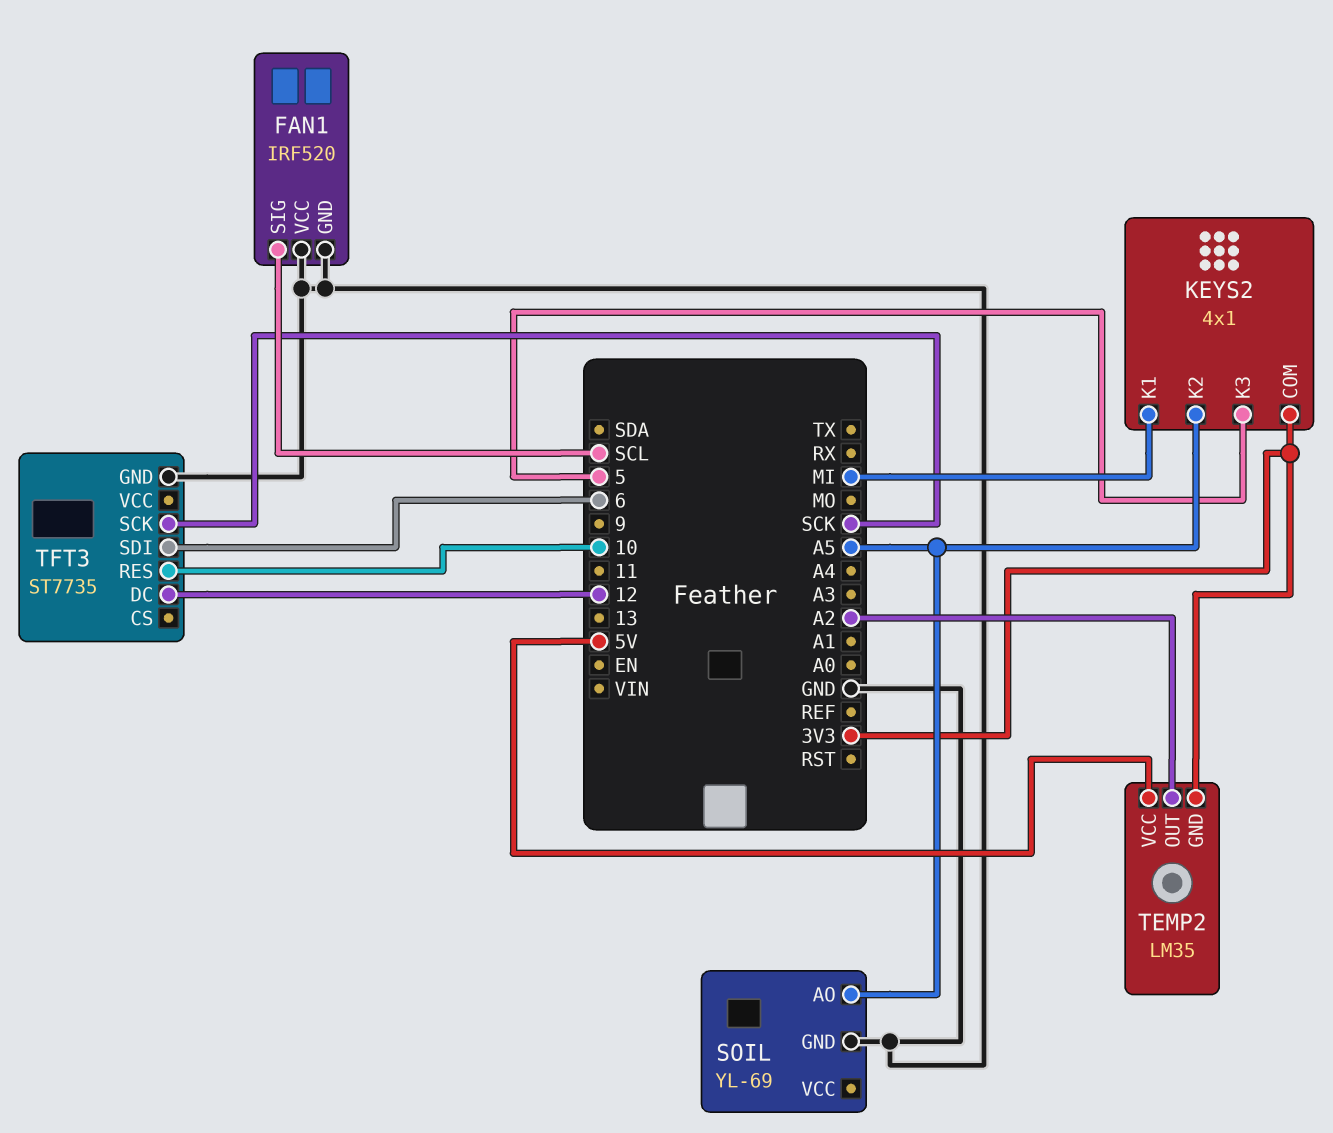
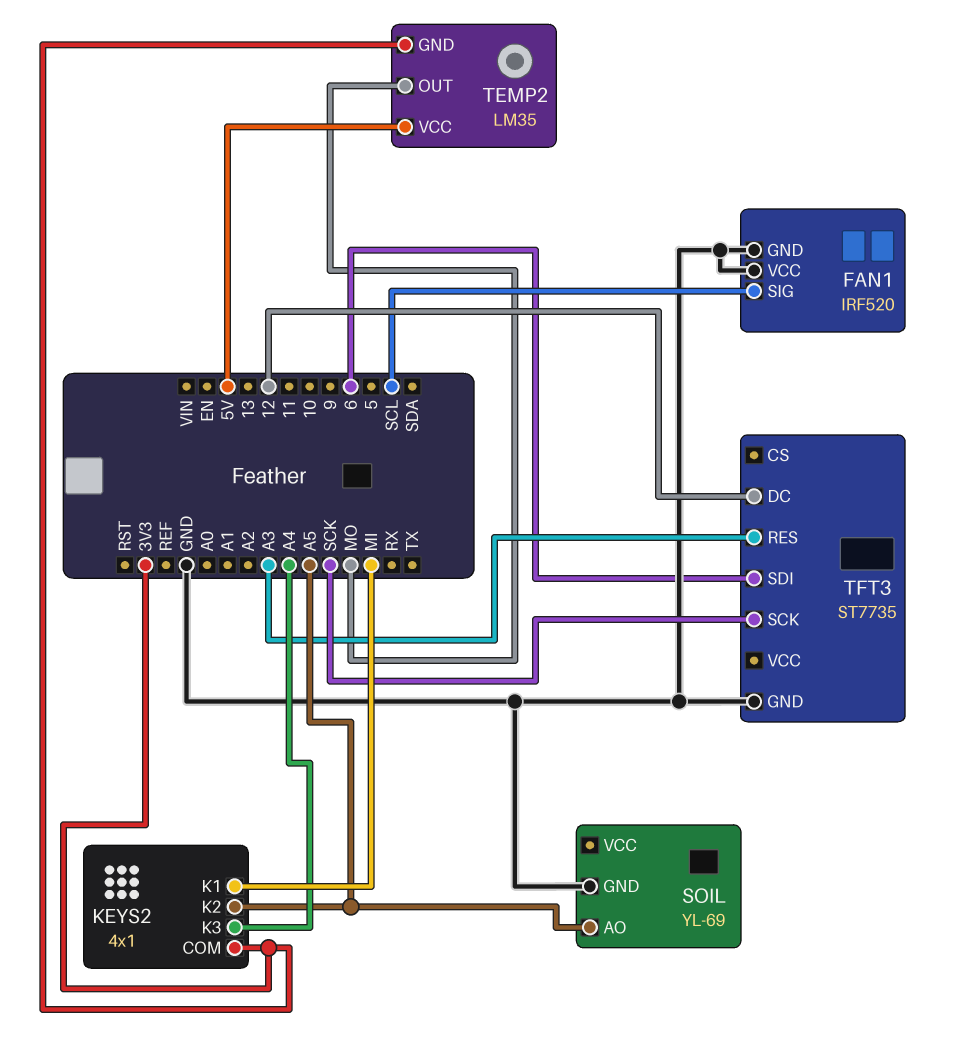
KEYS2 pin K3: 5 -> A4
TEMP2 pin OUT: A2 -> MO
TFT3 pin RES: 10 -> A3

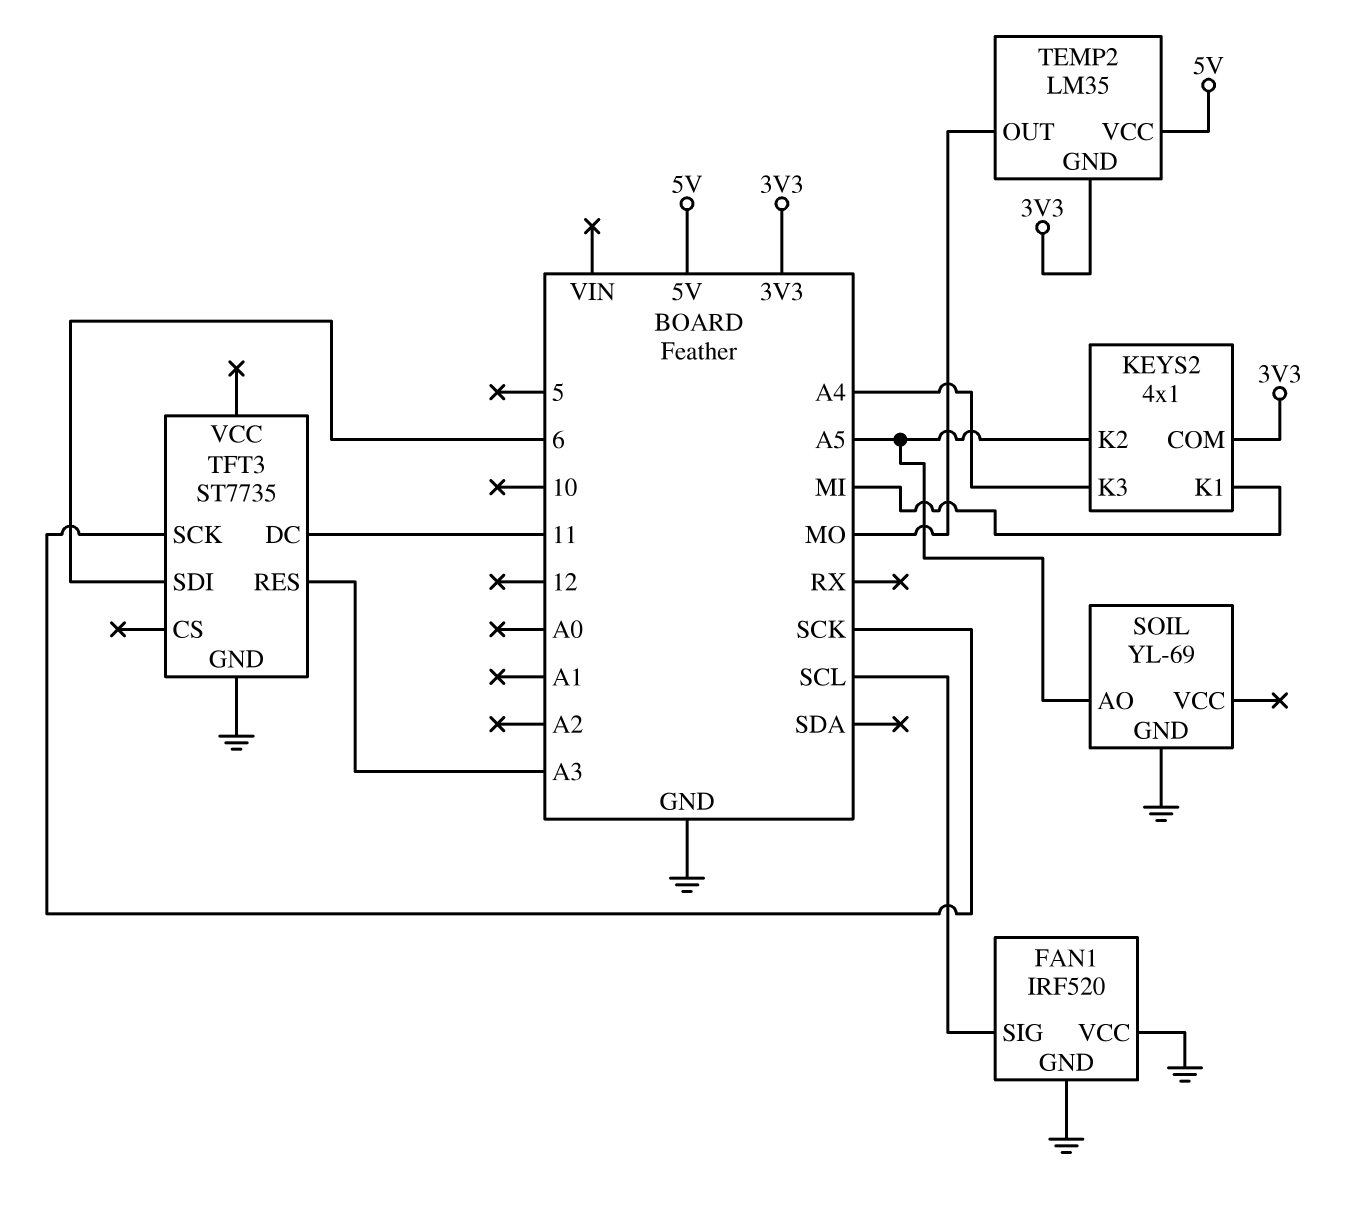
TFT3 pin DC: 12 -> 11

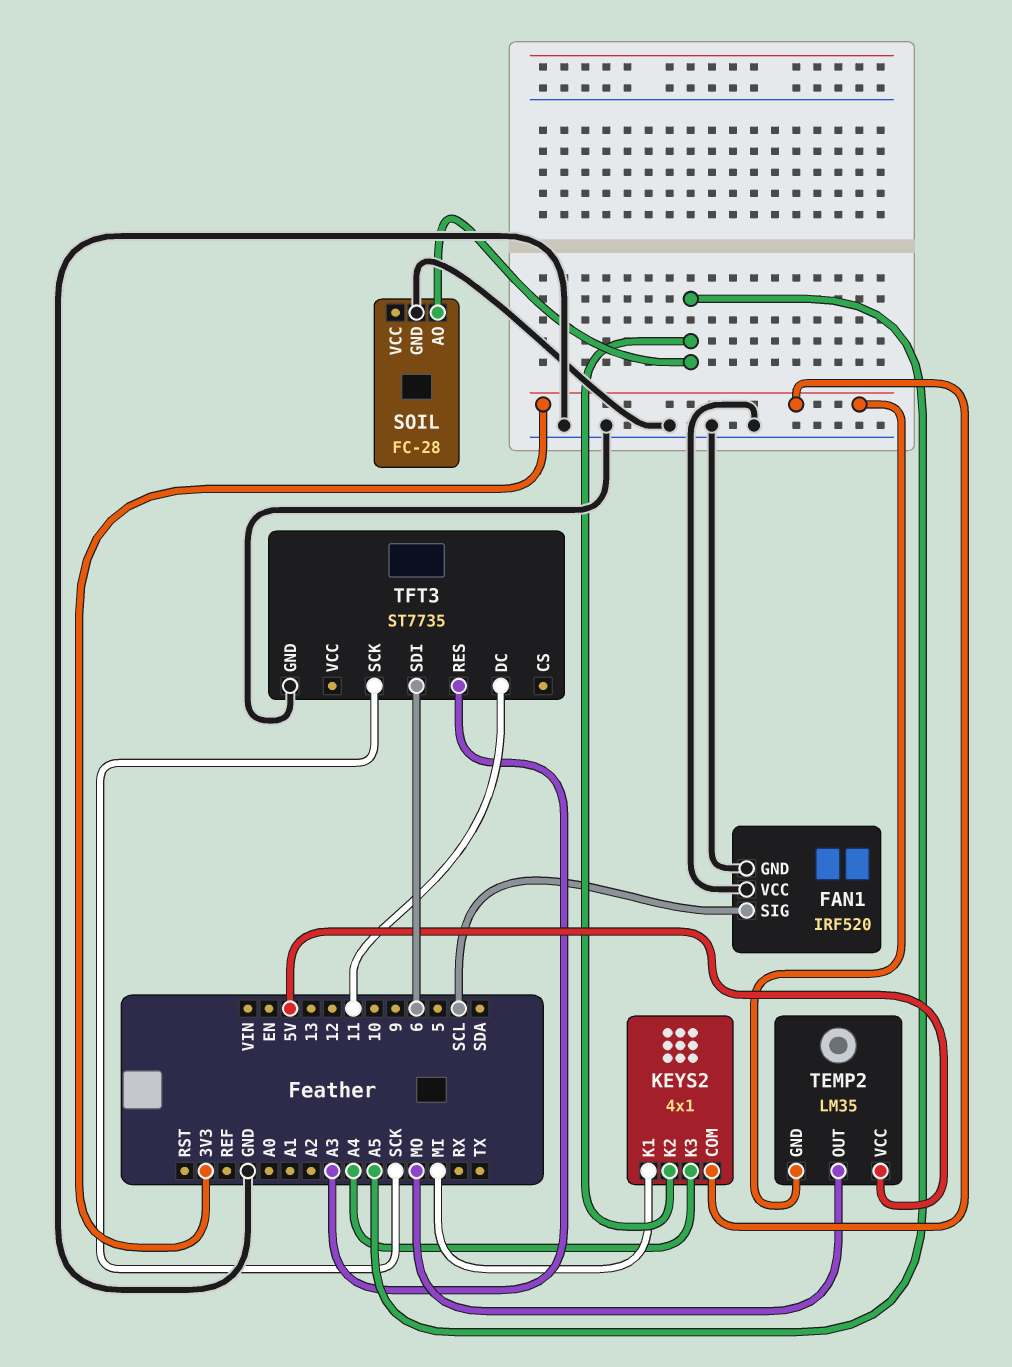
SOIL: YL-69 -> FC-28

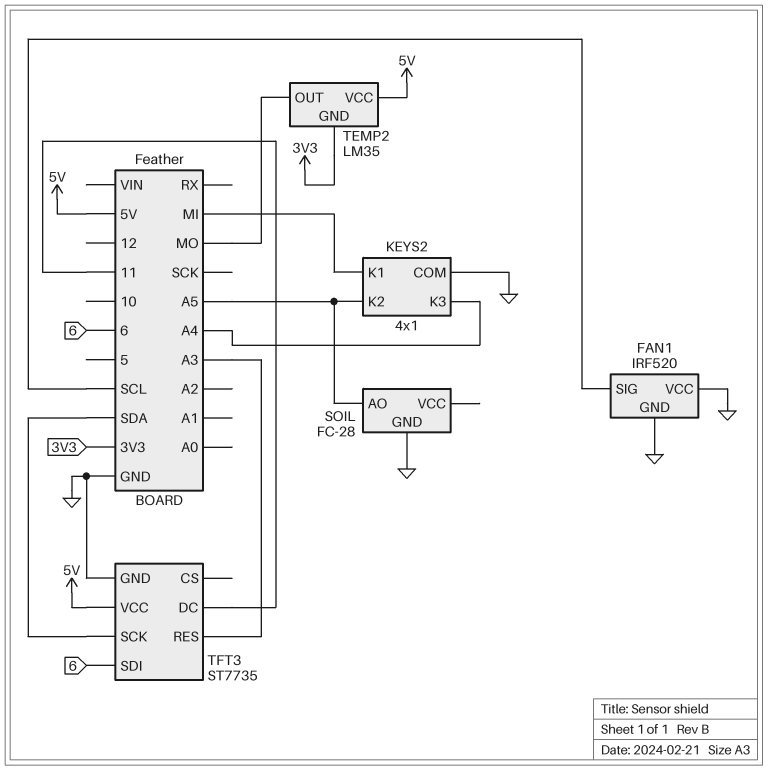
KEYS2 pin COM: 3V3 -> GND
TFT3 pin SCK: SCK -> SDA
TFT3 pin VCC: none -> 5V

